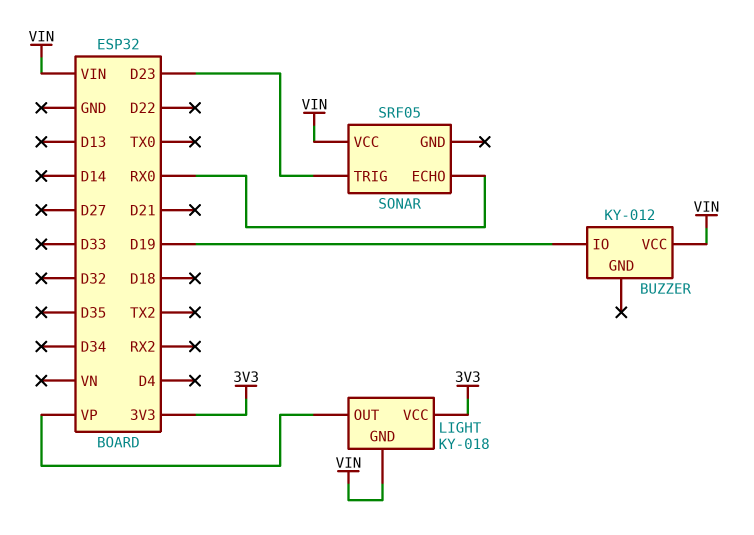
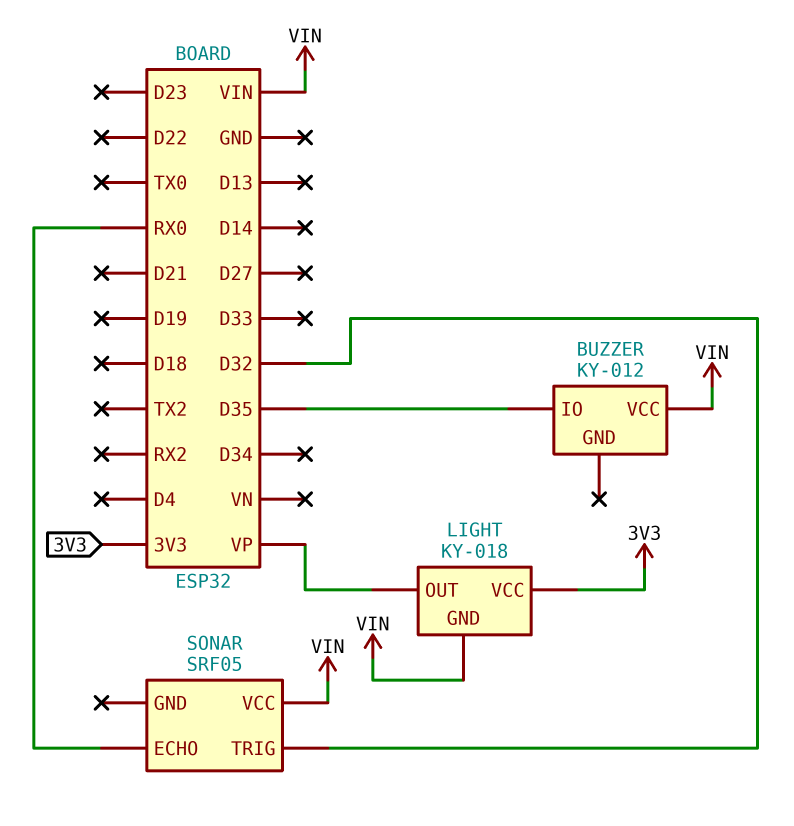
BUZZER pin IO: D19 -> D35
SONAR pin TRIG: D23 -> D32

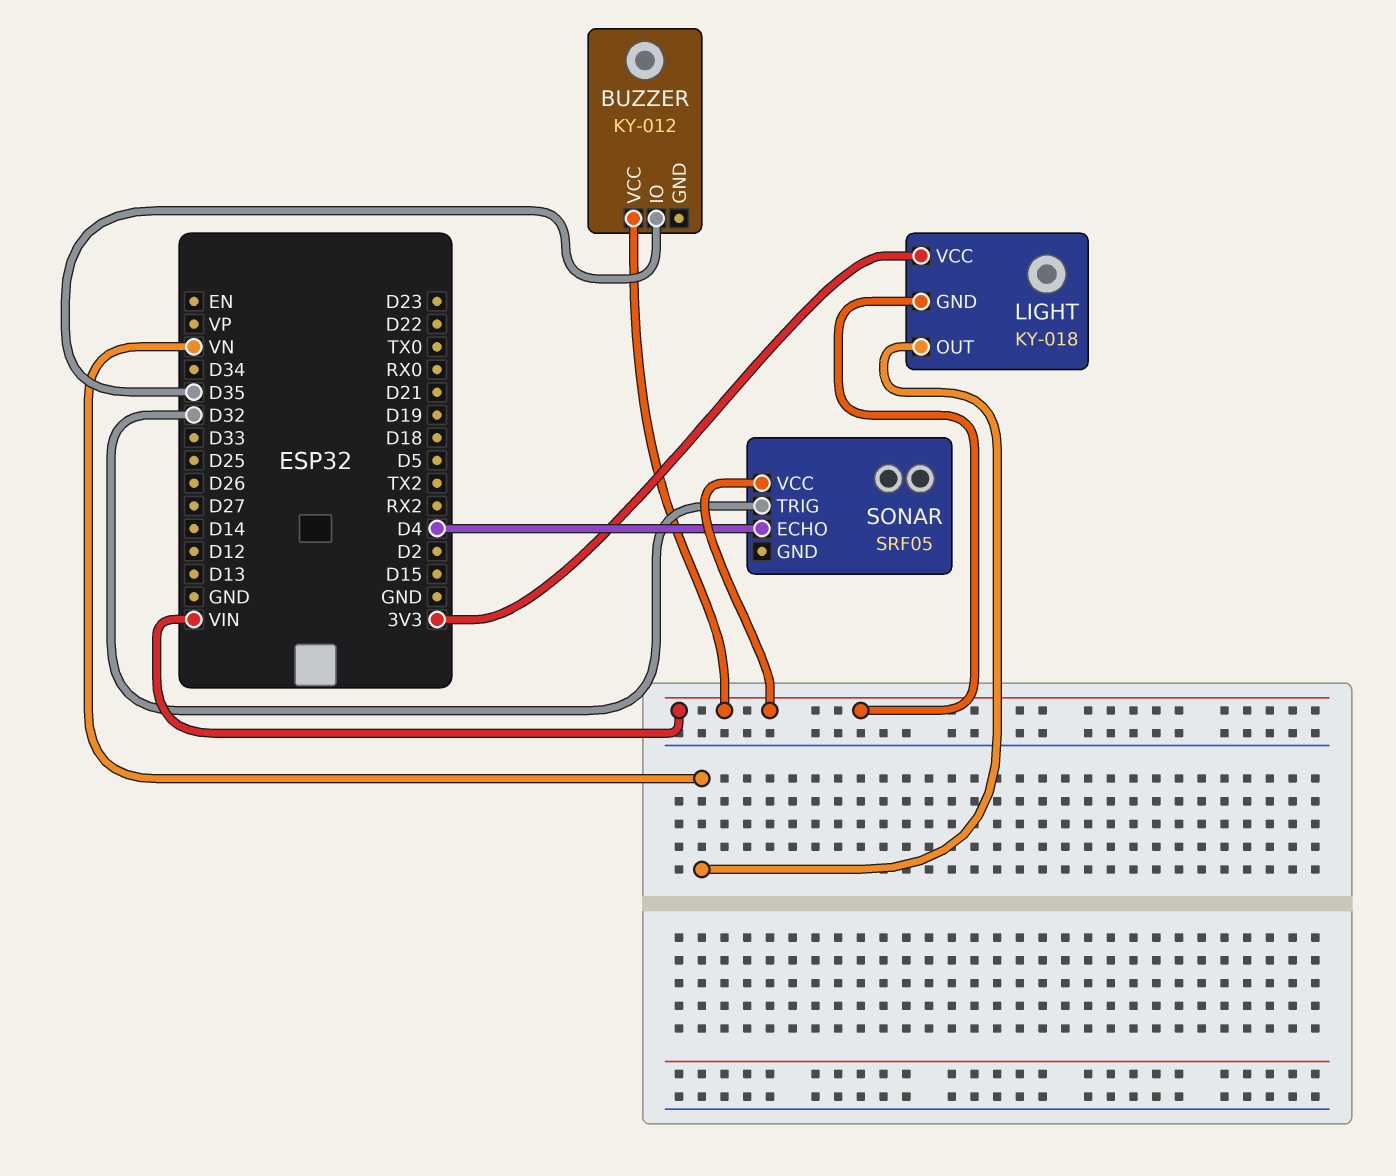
LIGHT pin OUT: VP -> VN
SONAR pin ECHO: RX0 -> D4

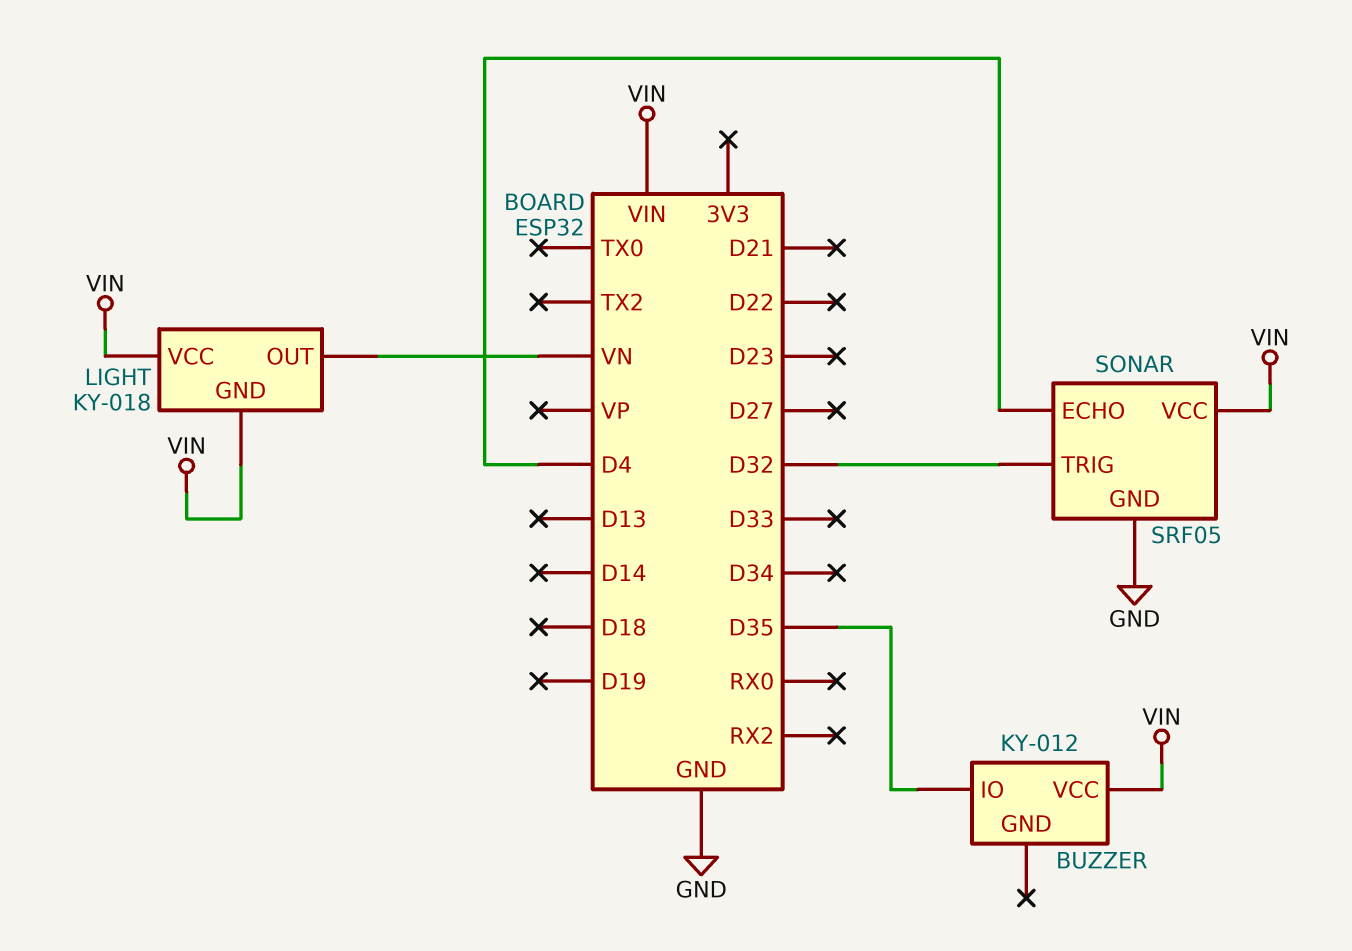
LIGHT pin VCC: 3V3 -> VIN
SONAR pin GND: none -> GND

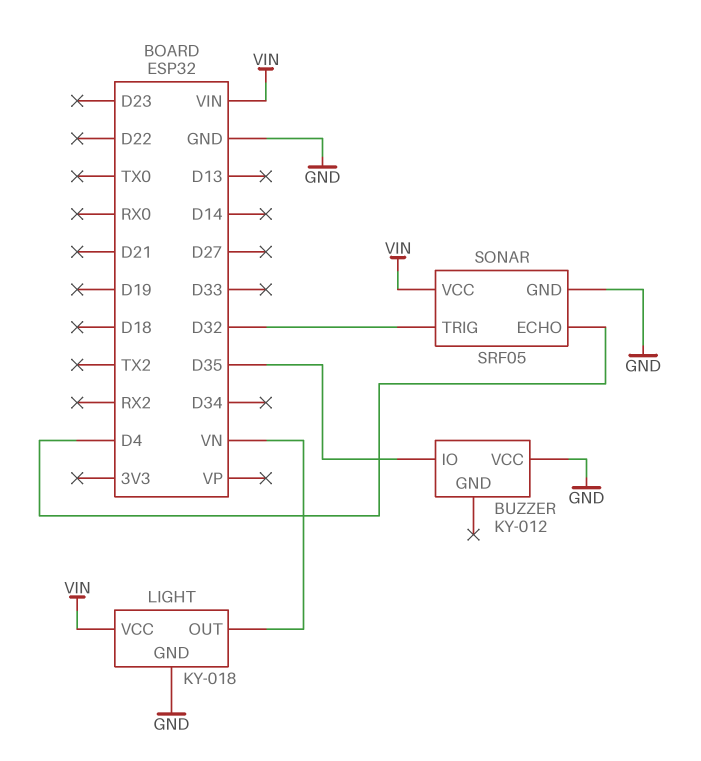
BUZZER pin VCC: VIN -> GND
LIGHT pin GND: VIN -> GND

